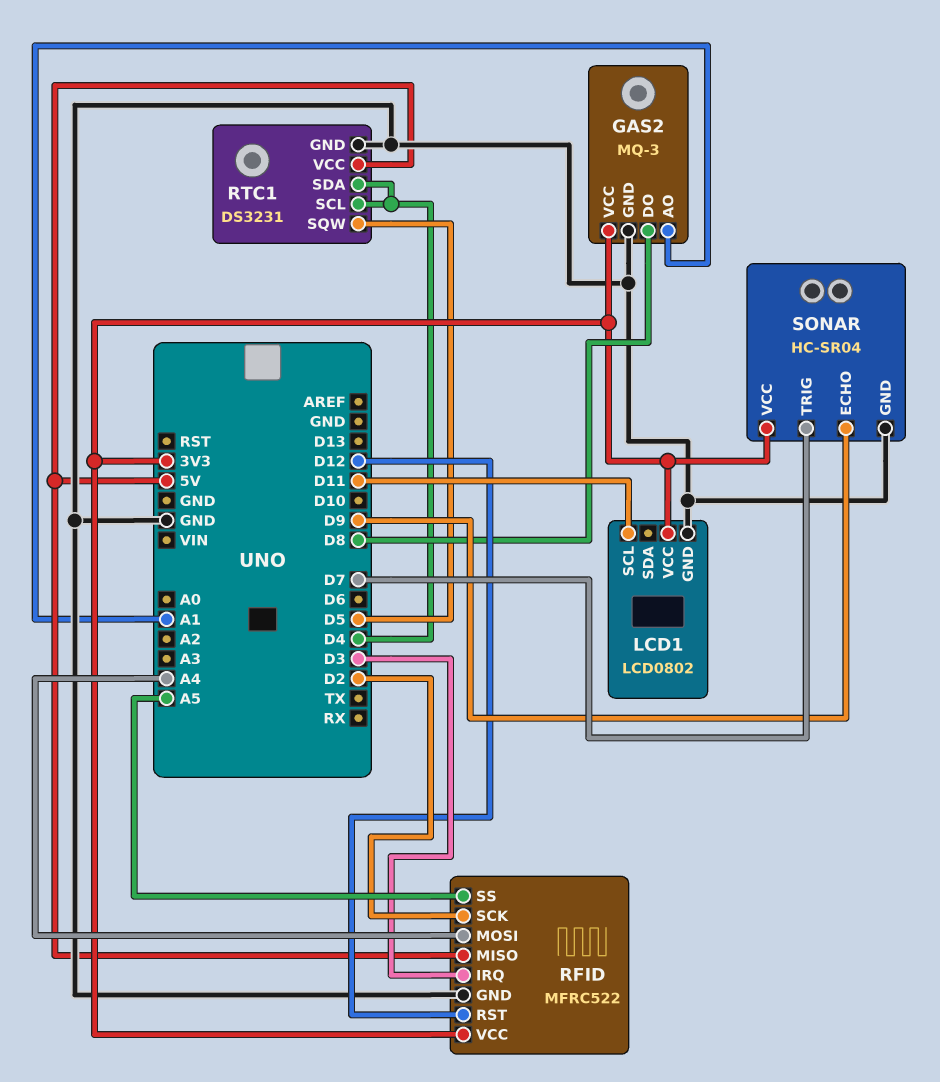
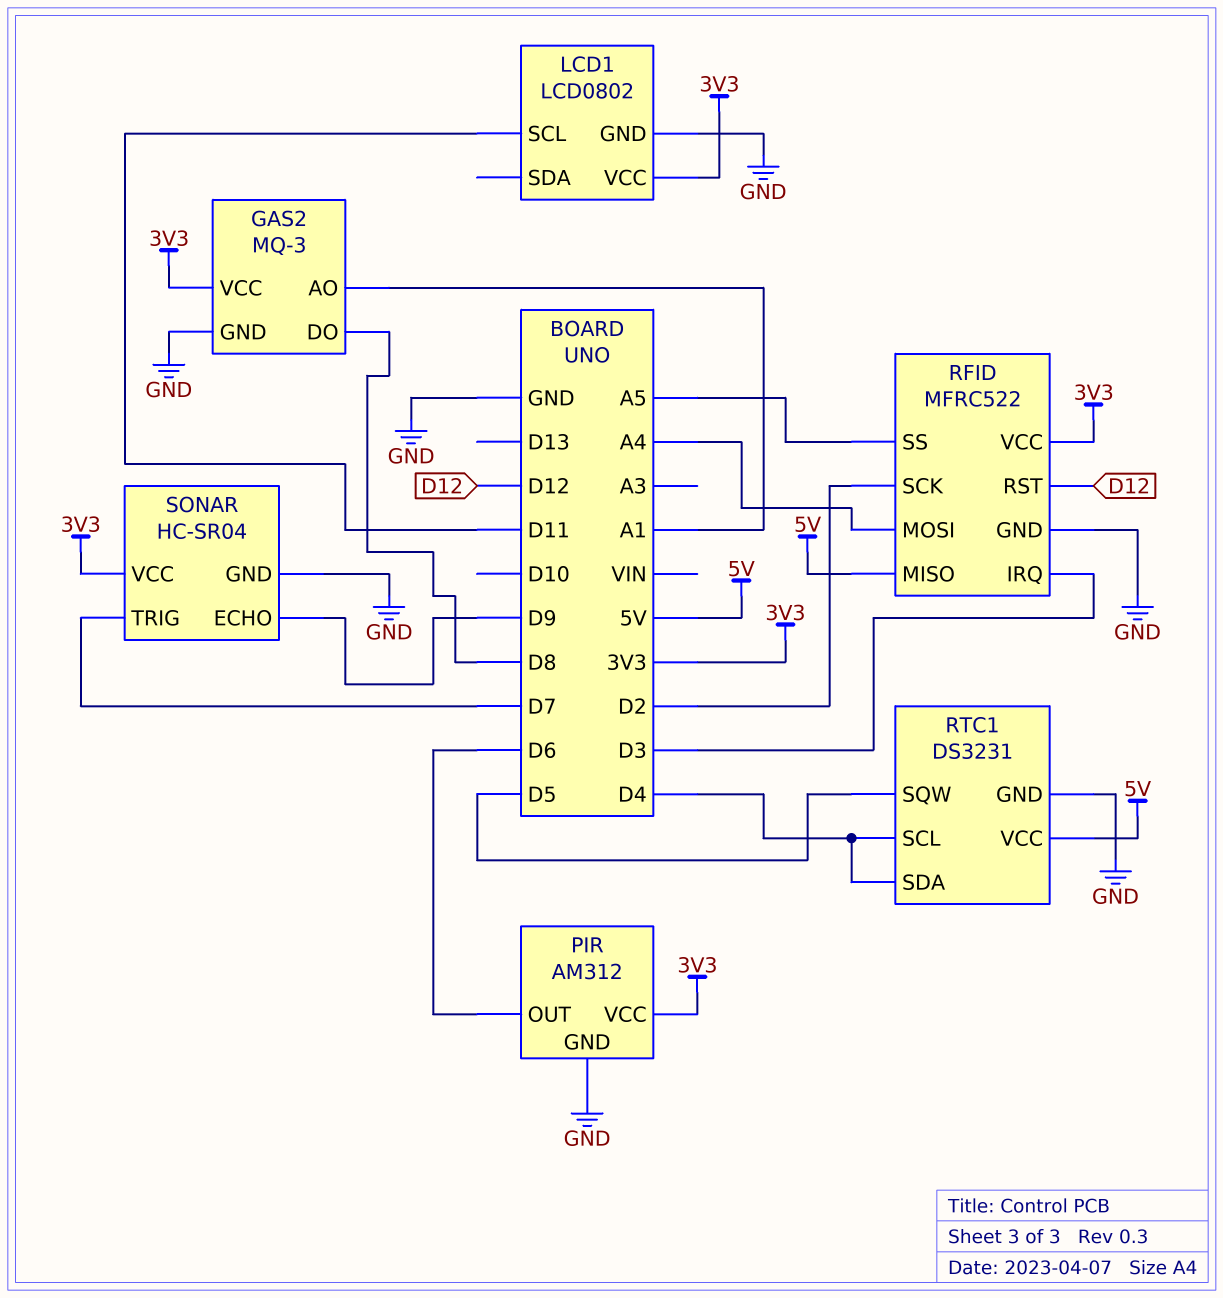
PIR: none -> AM312
PIR pin GND: none -> GND
PIR pin OUT: none -> D6
PIR pin VCC: none -> 3V3

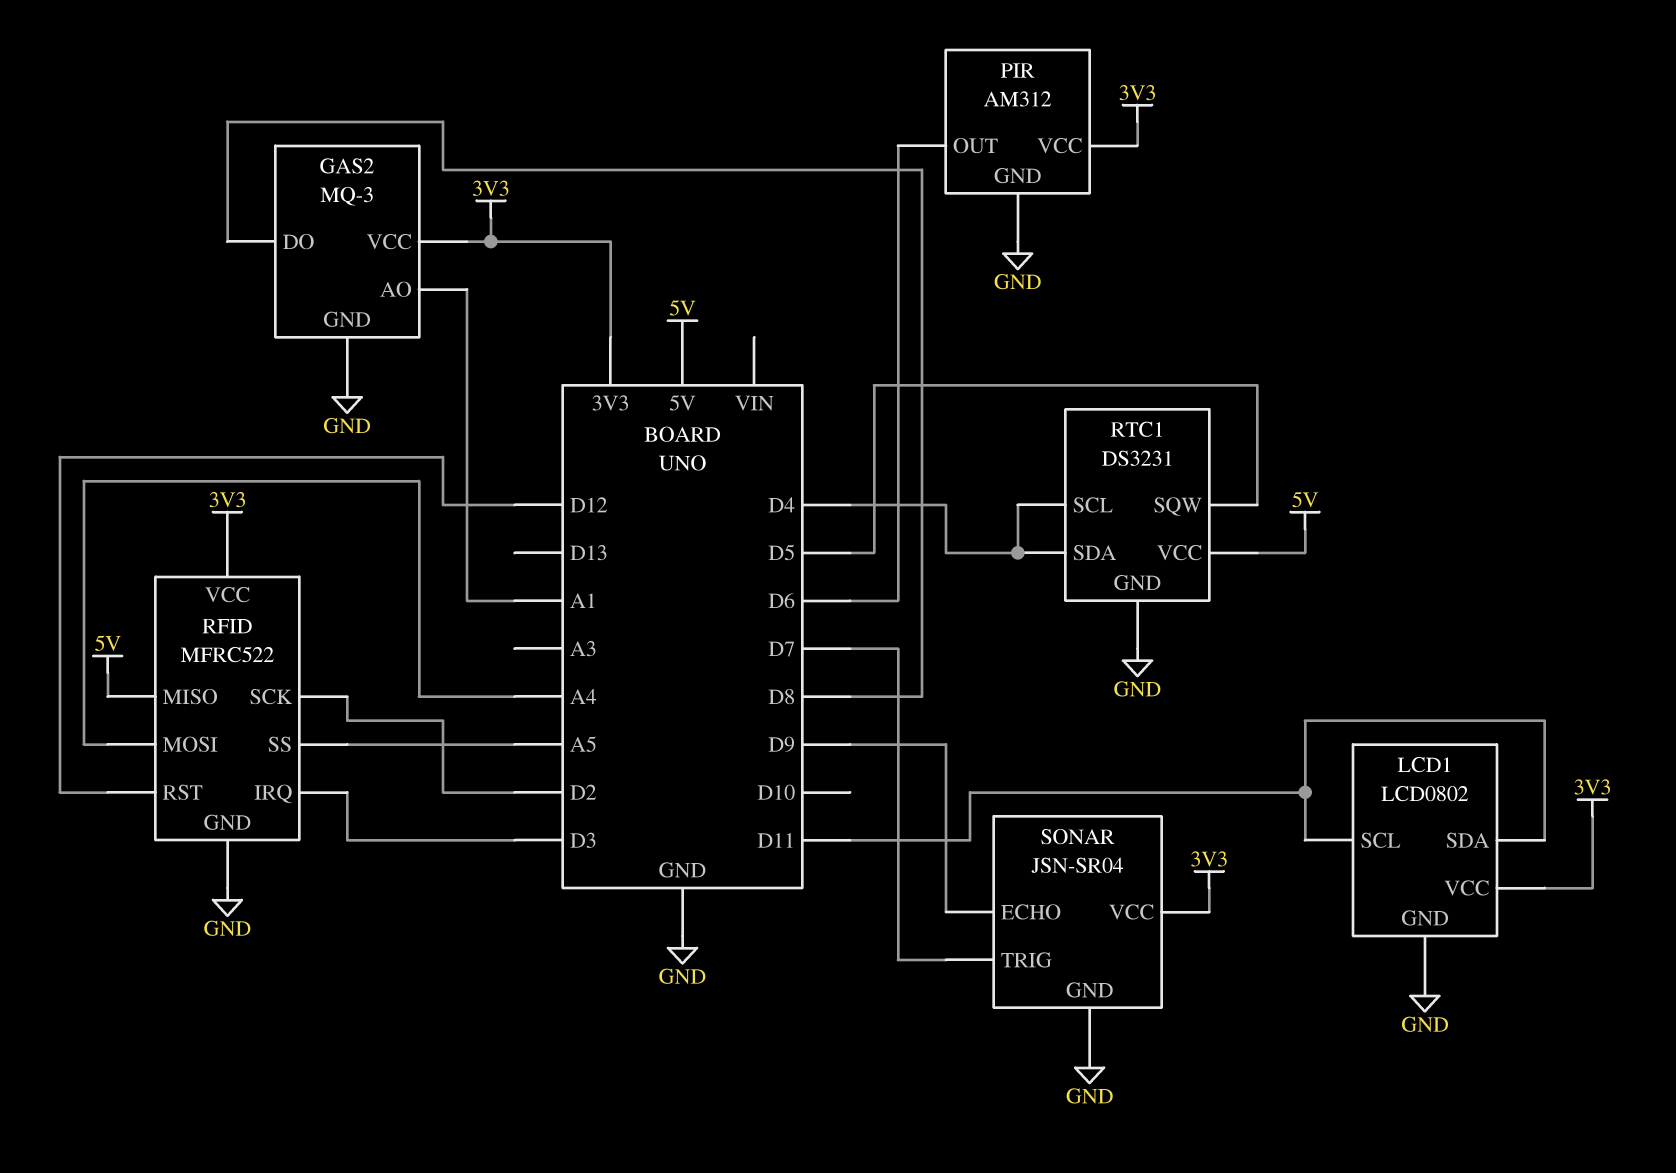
LCD1 pin SDA: none -> D11
SONAR: HC-SR04 -> JSN-SR04

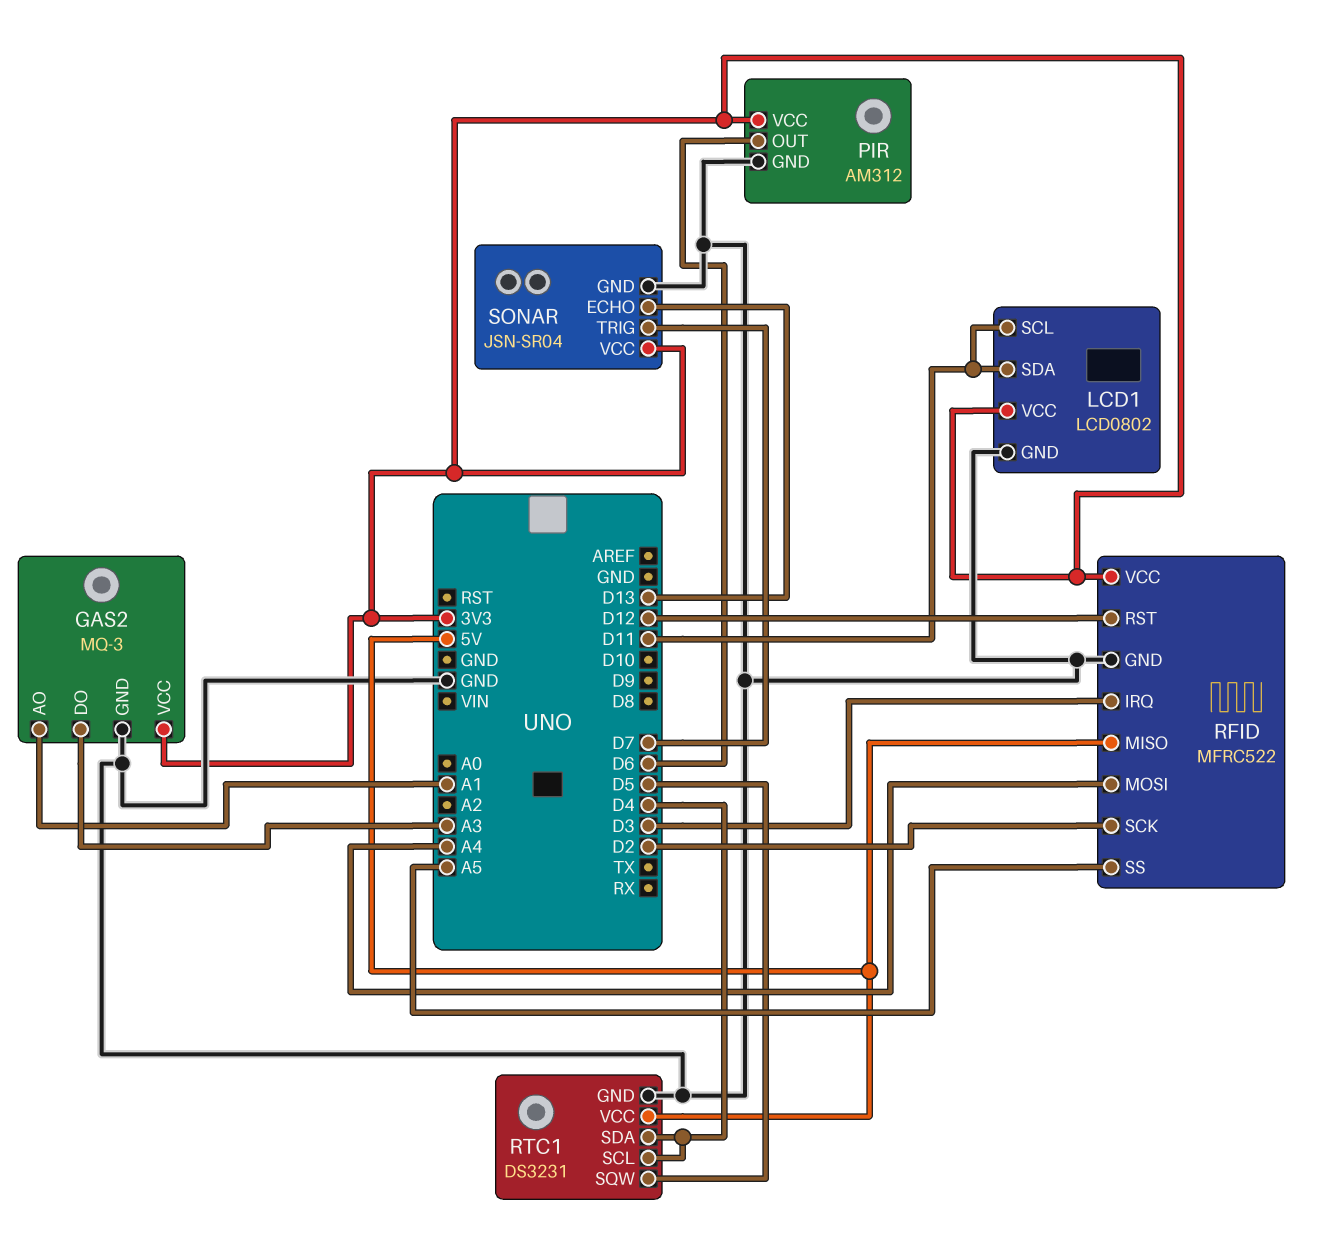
GAS2 pin DO: D8 -> A3
SONAR pin ECHO: D9 -> D13

